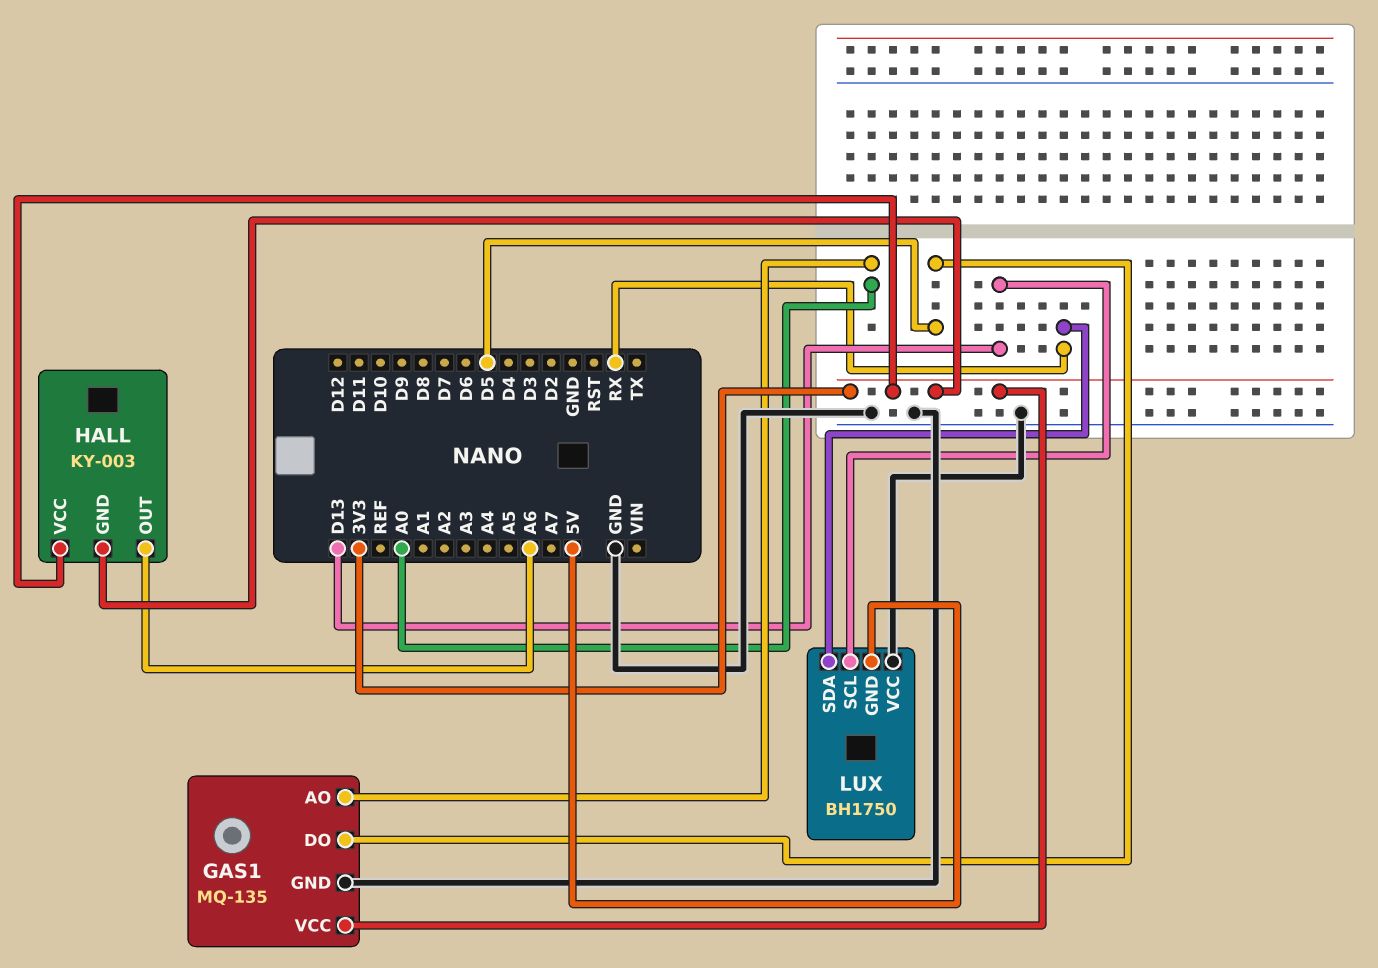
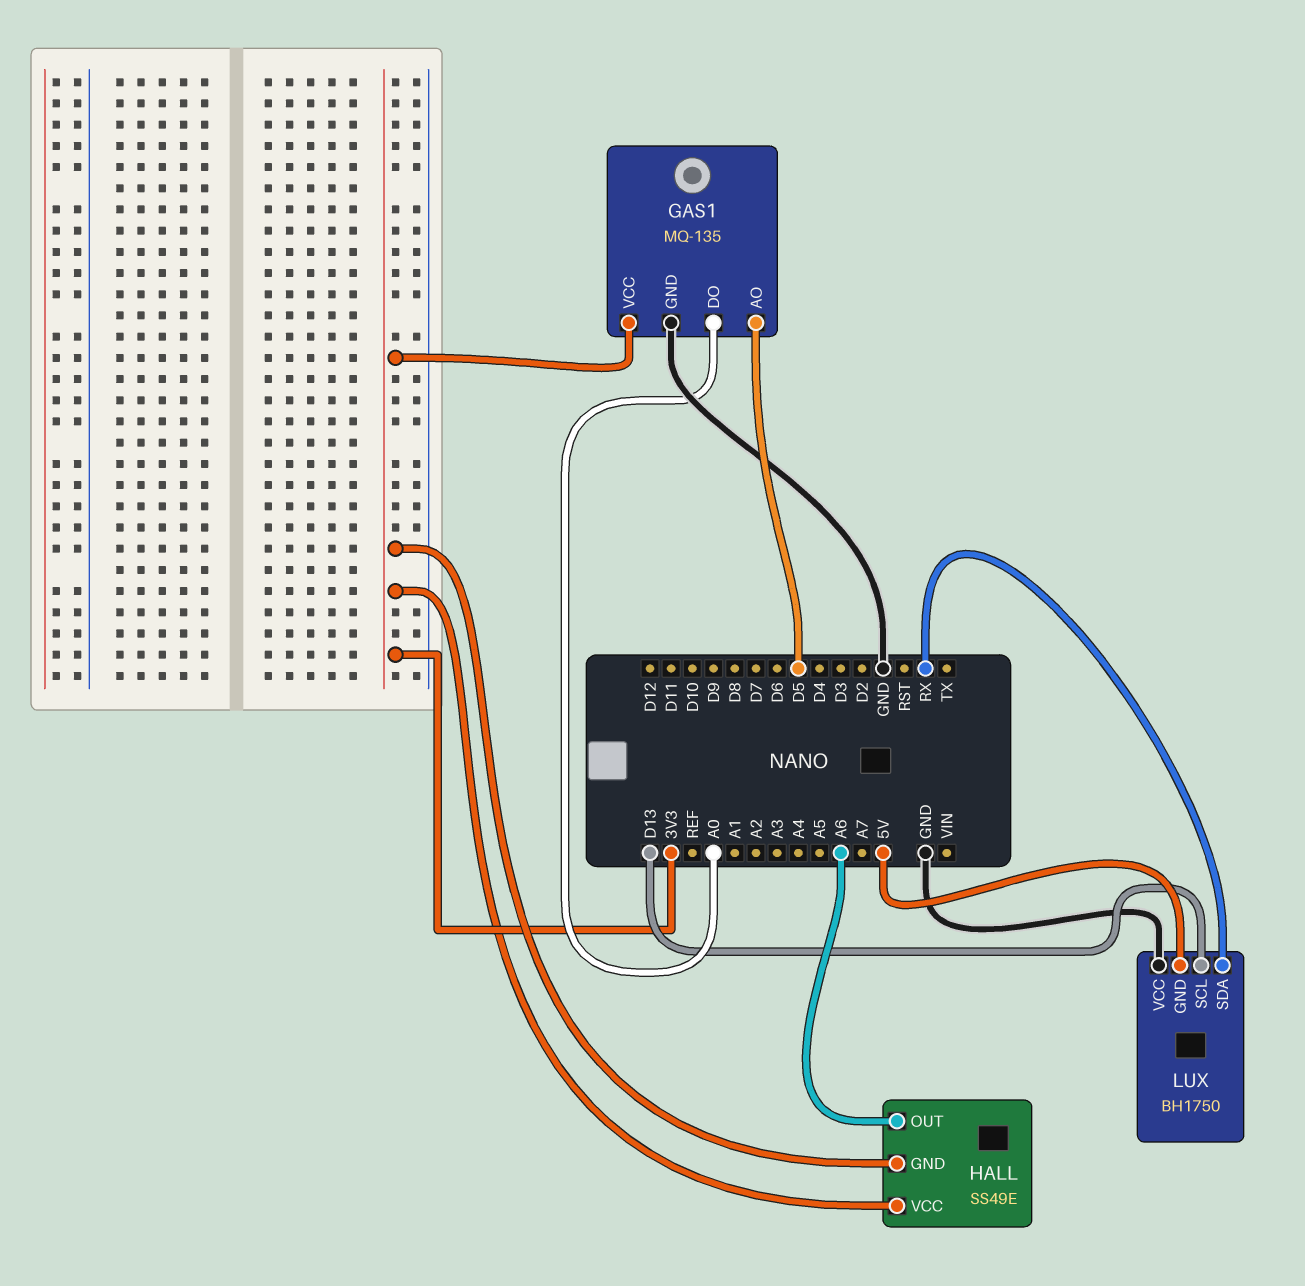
GAS1 pin AO: A0 -> D5
GAS1 pin DO: D5 -> A0
HALL: KY-003 -> SS49E

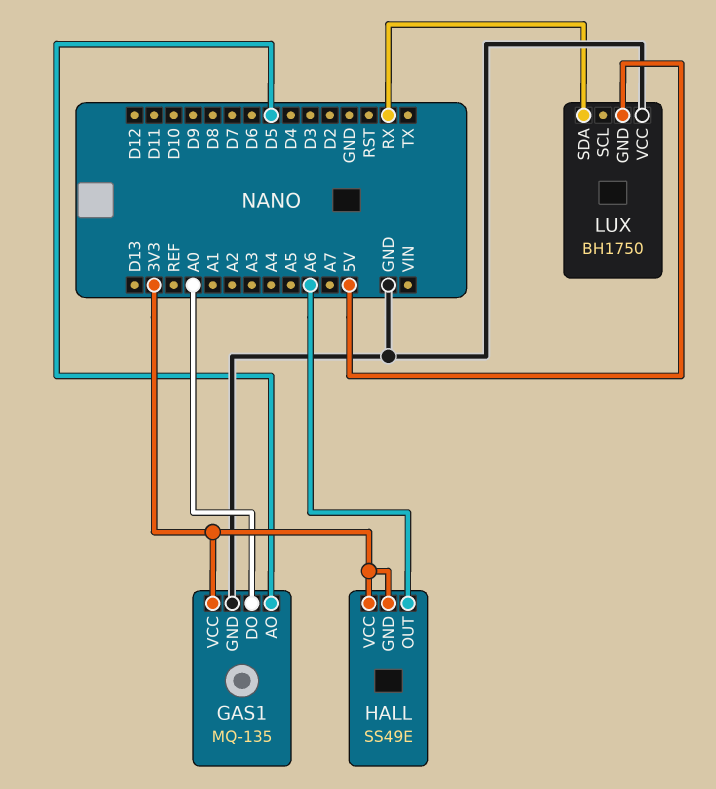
LUX pin SCL: D13 -> none

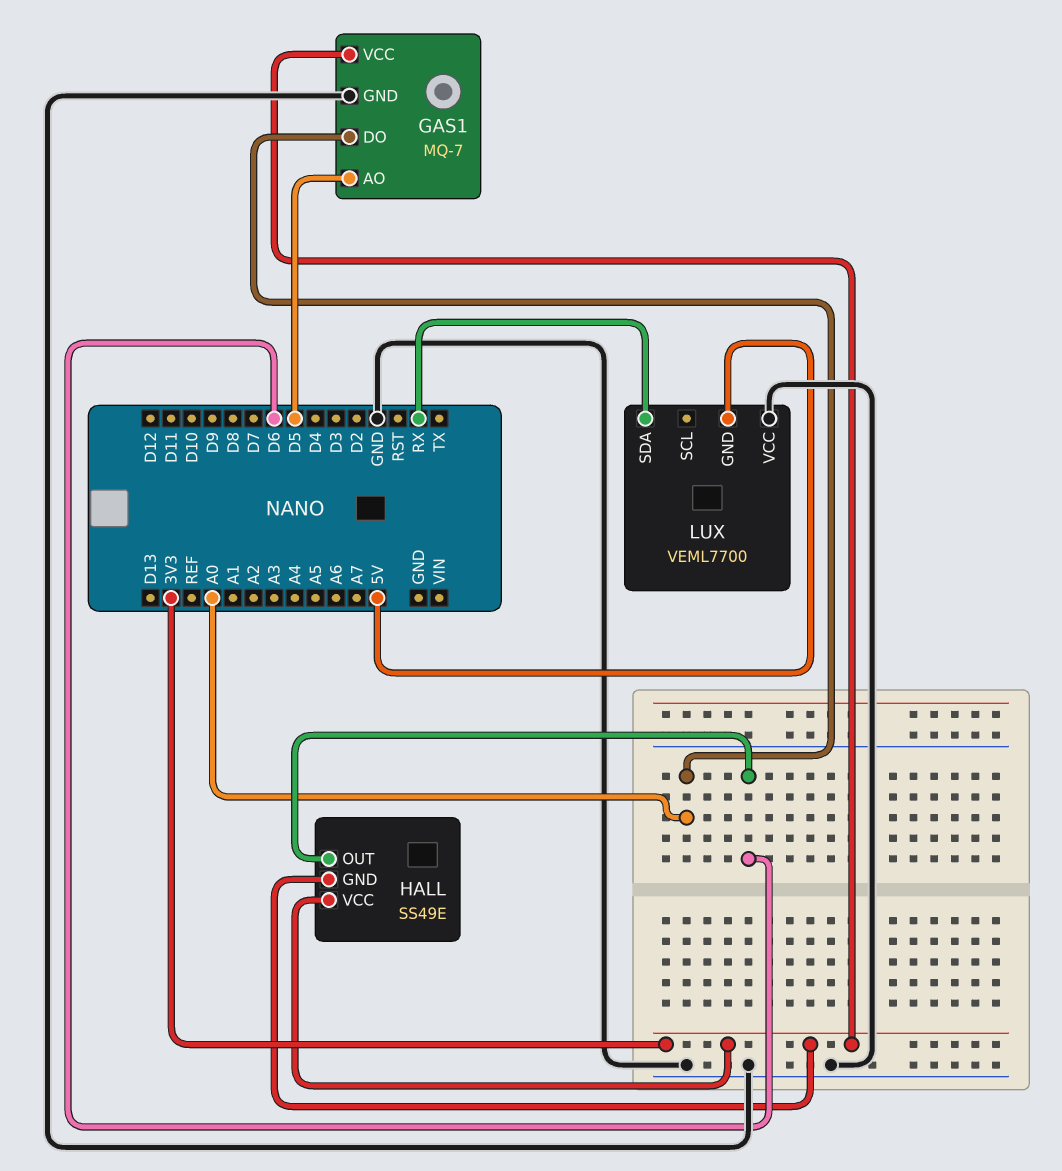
GAS1: MQ-135 -> MQ-7
HALL pin OUT: A6 -> D6
LUX: BH1750 -> VEML7700

